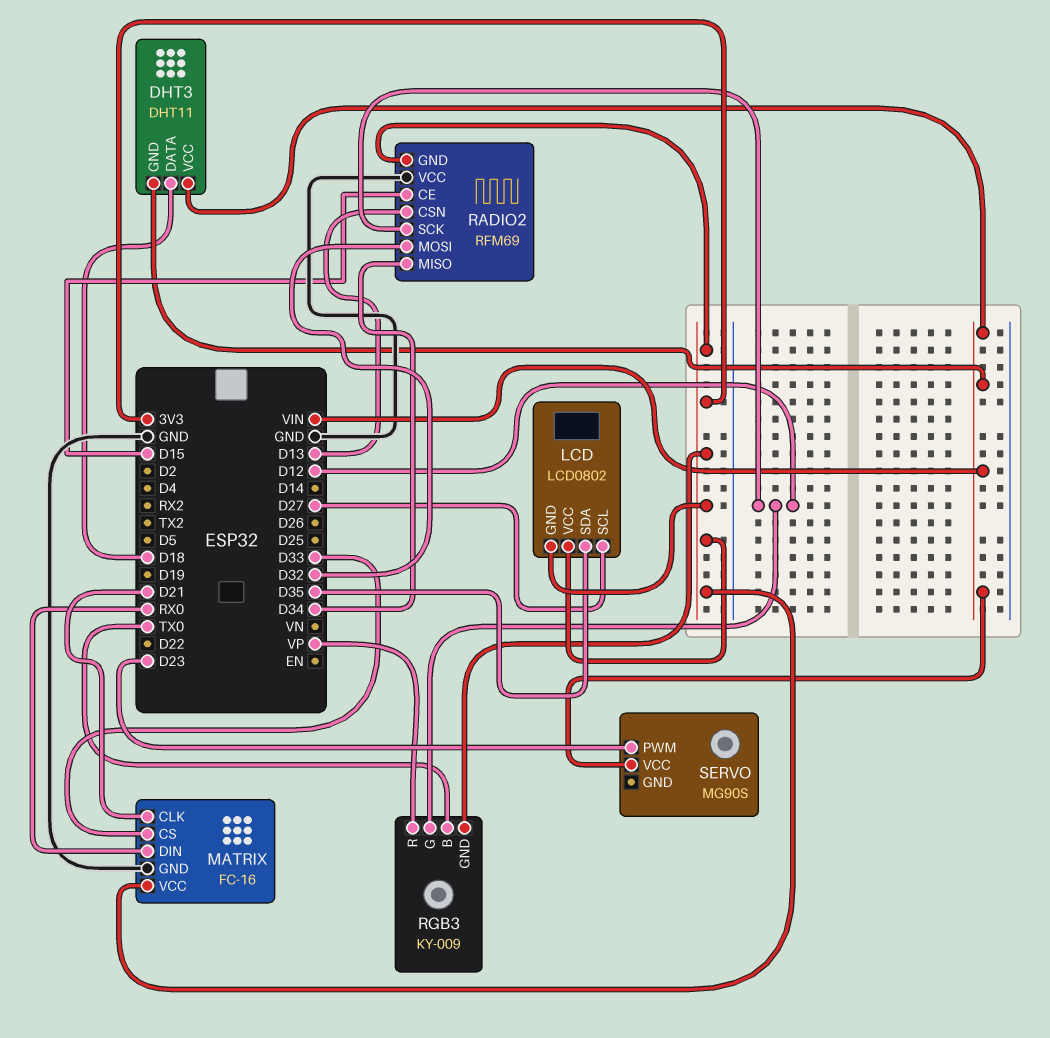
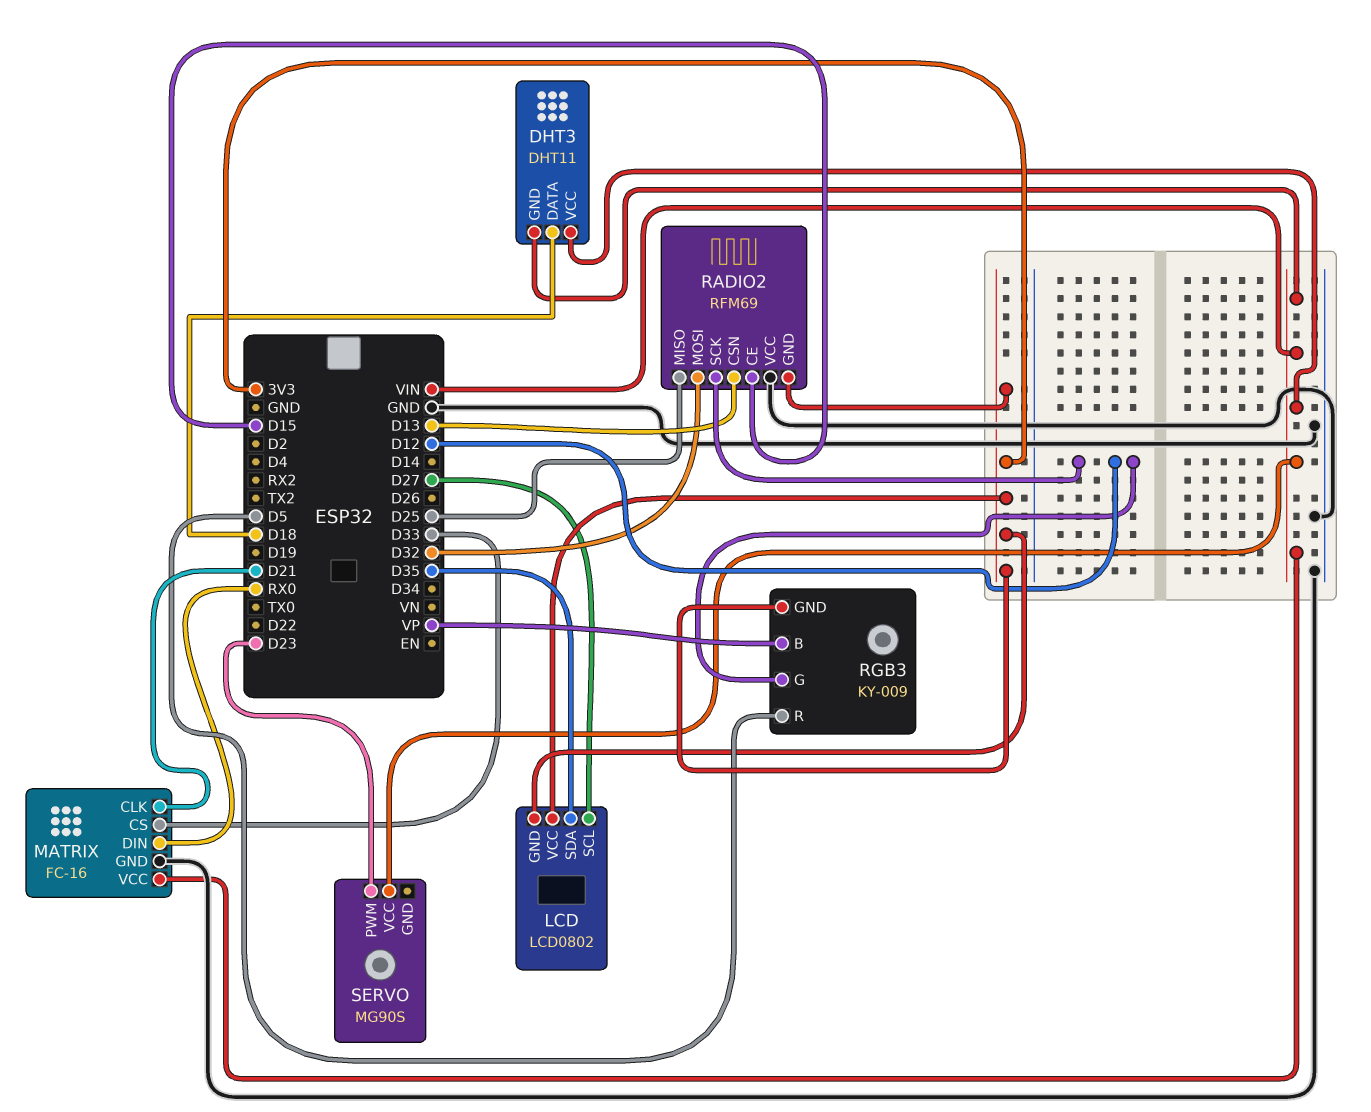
MATRIX pin VCC: 3V3 -> VIN
RADIO2 pin MISO: D34 -> D25
RGB3 pin B: TX0 -> VP
RGB3 pin R: VP -> D5

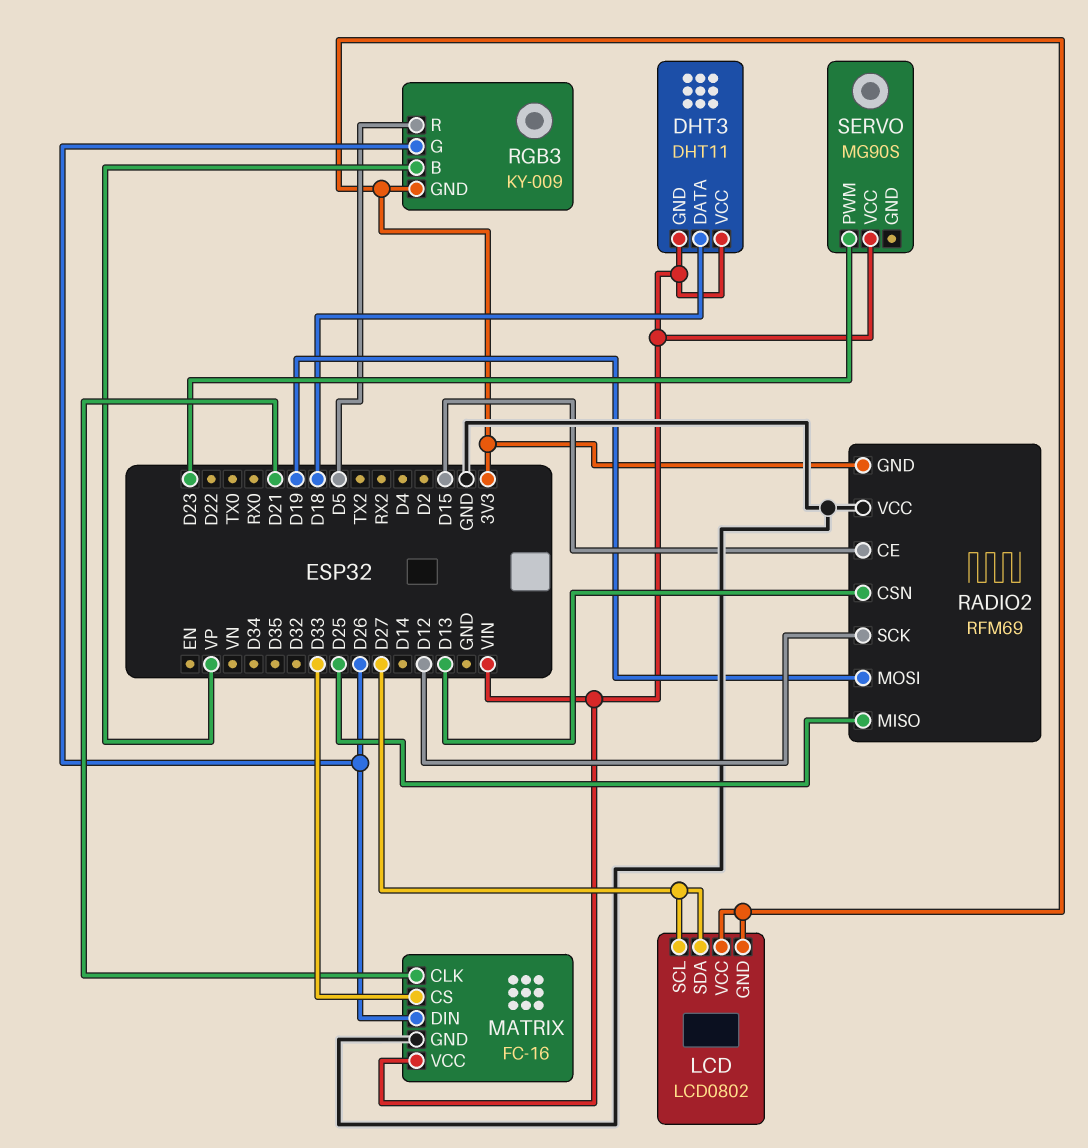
LCD pin SDA: D35 -> D27
MATRIX pin DIN: RX0 -> D26
RADIO2 pin MOSI: D32 -> D19
RGB3 pin G: D12 -> D26

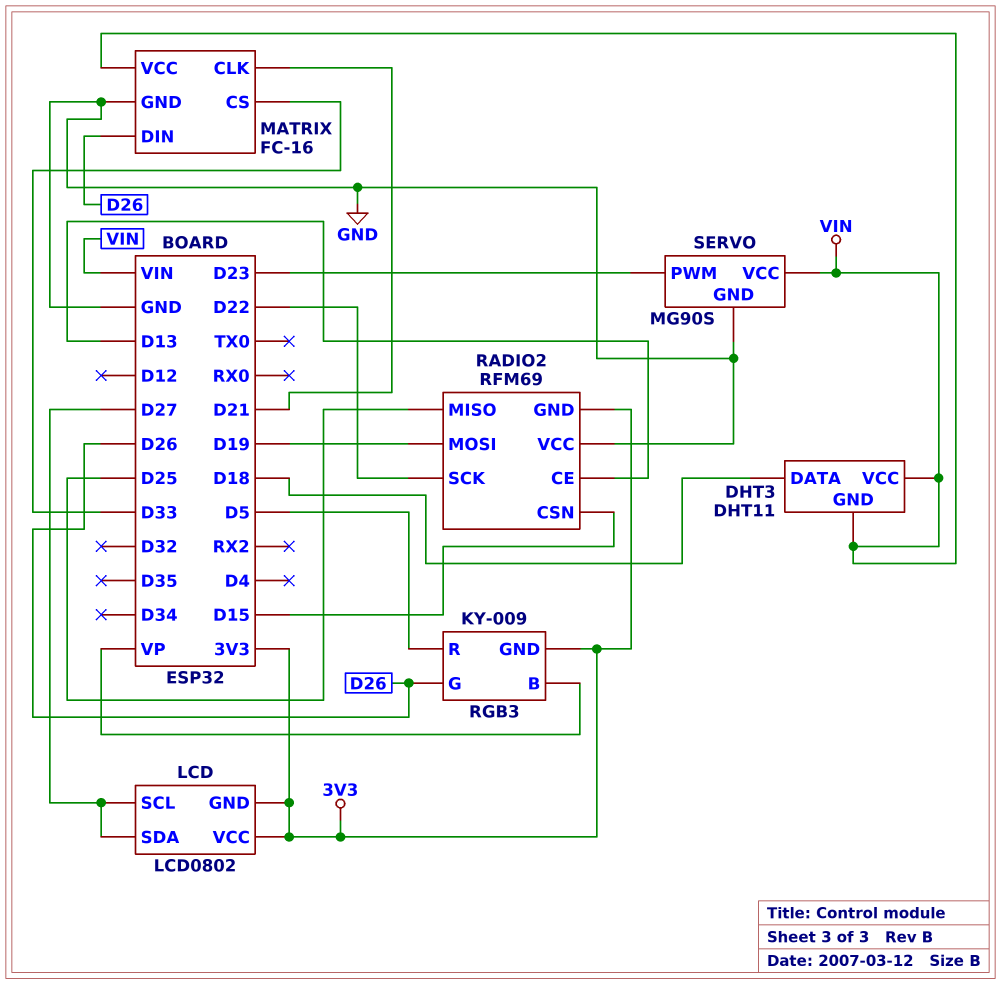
RADIO2 pin CE: D15 -> D13
RADIO2 pin CSN: D13 -> D15
RADIO2 pin SCK: D12 -> D22
SERVO pin GND: none -> GND

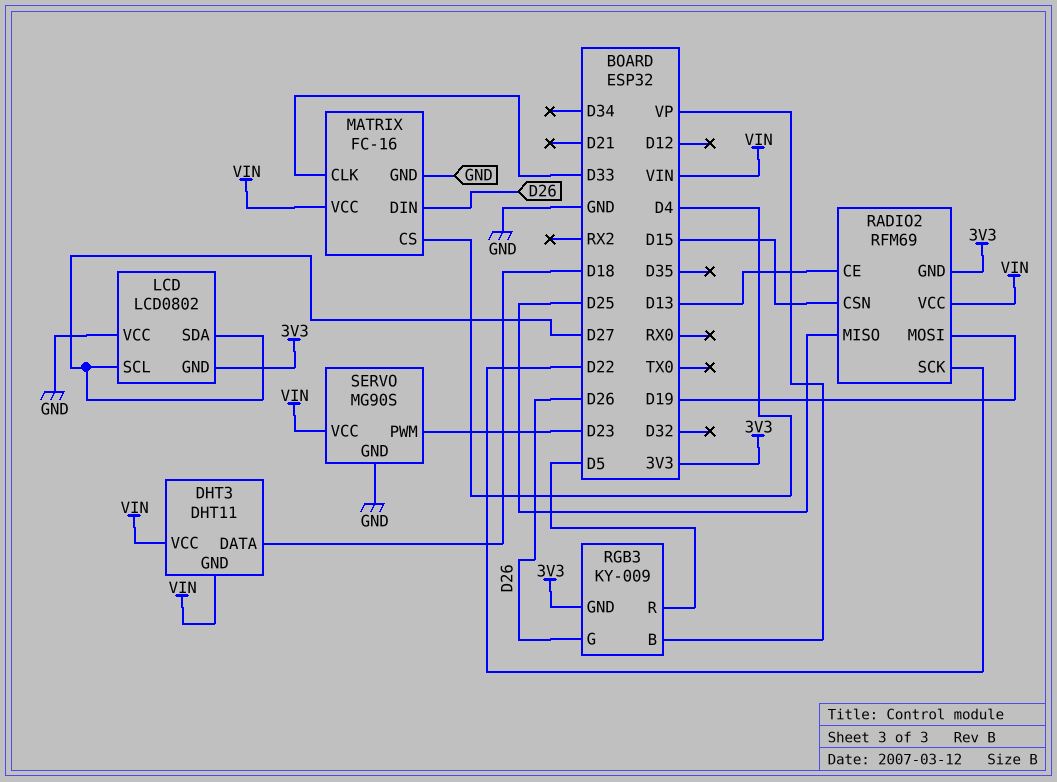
LCD pin VCC: 3V3 -> GND
MATRIX pin CLK: D21 -> D33
MATRIX pin CS: D33 -> D4
RADIO2 pin VCC: GND -> VIN

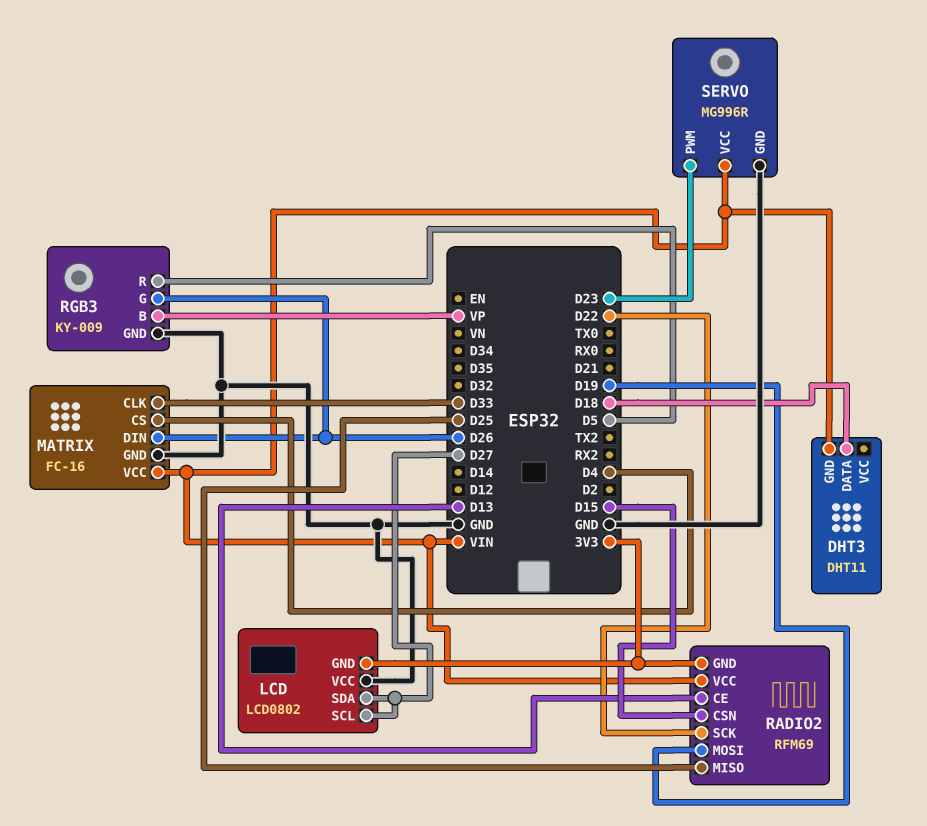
DHT3 pin VCC: VIN -> none
RGB3 pin GND: 3V3 -> GND
SERVO: MG90S -> MG996R

